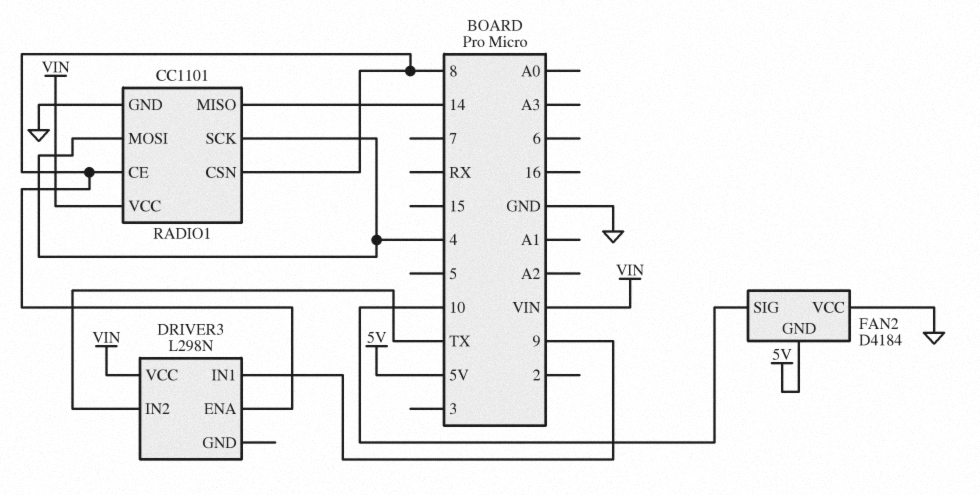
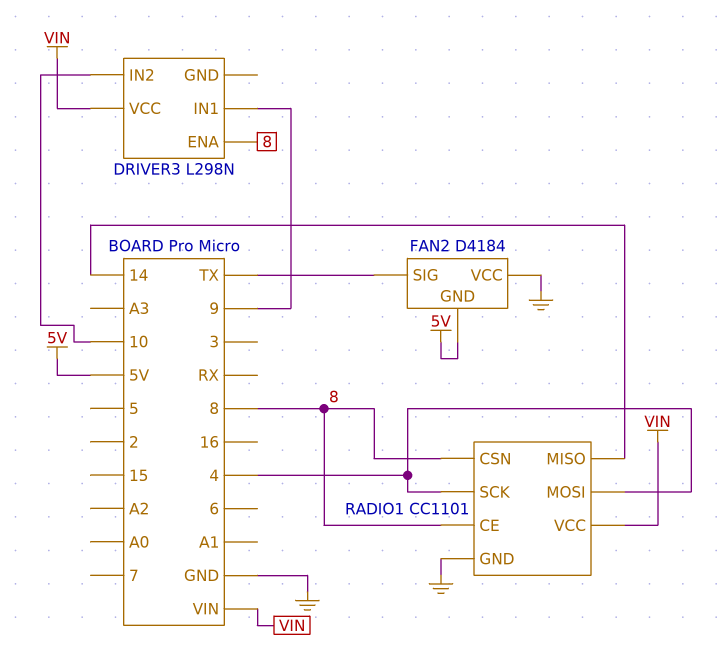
DRIVER3 pin IN2: TX -> 10
FAN2 pin SIG: 10 -> TX

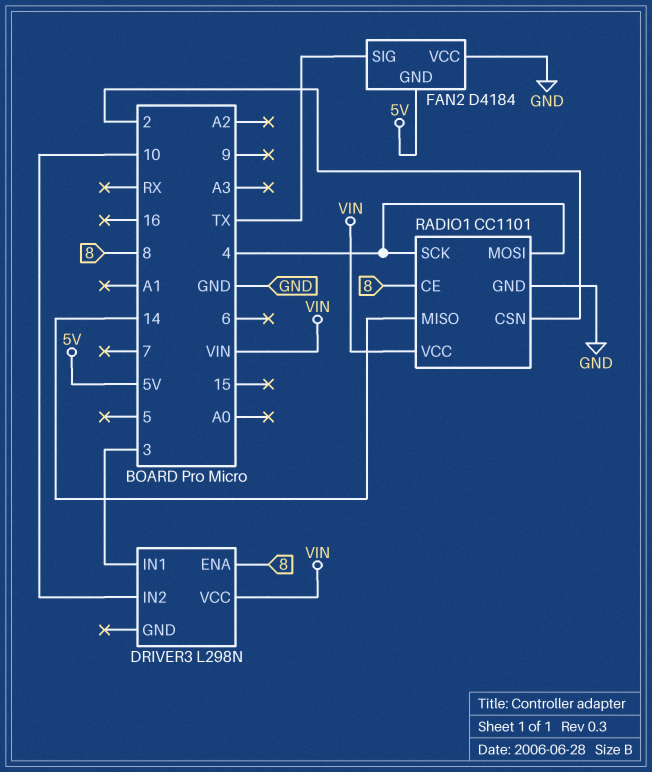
DRIVER3 pin IN1: 9 -> 3
RADIO1 pin CSN: 8 -> 2

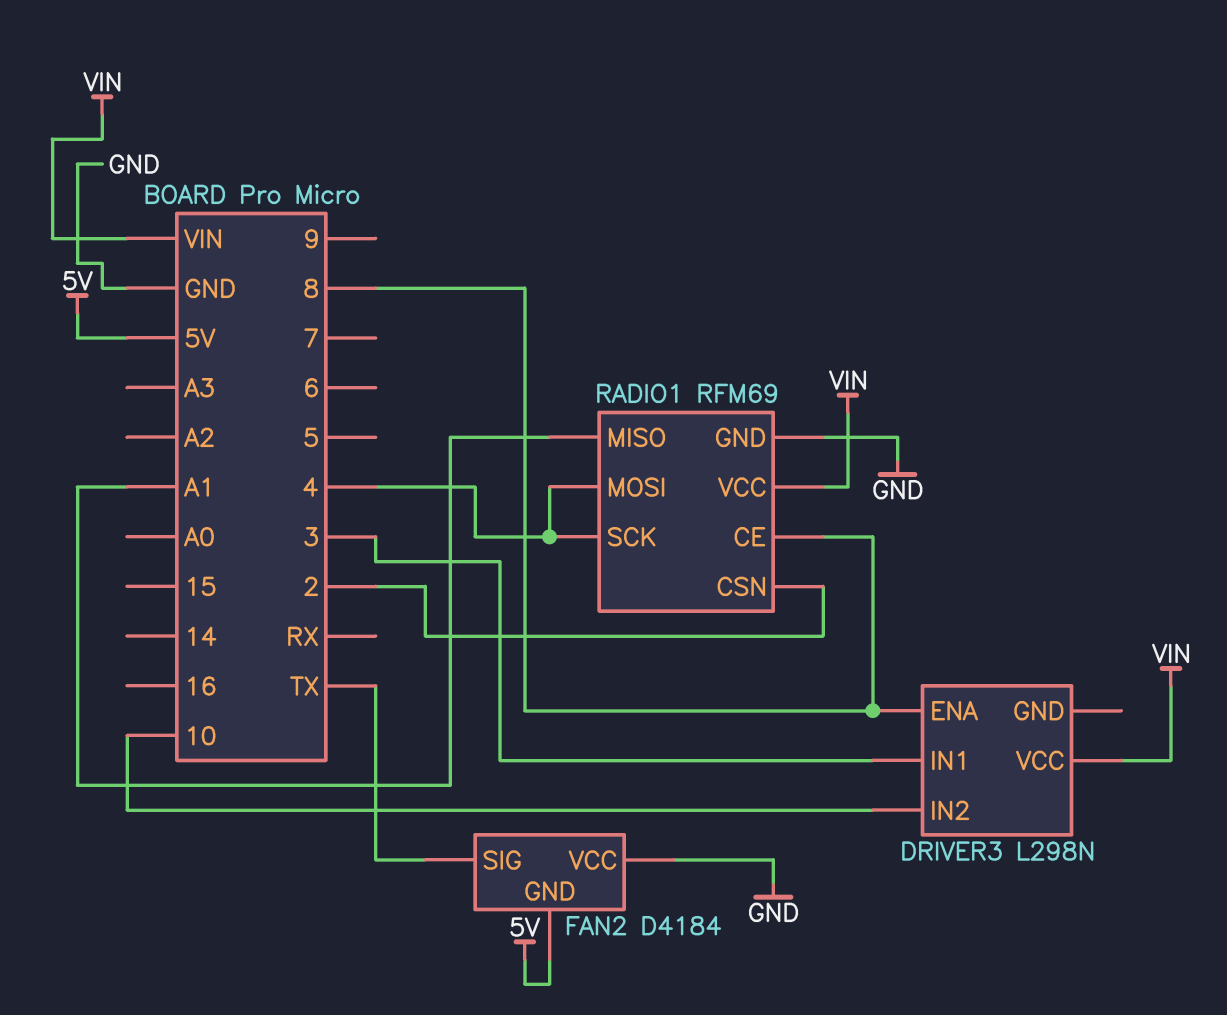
RADIO1: CC1101 -> RFM69
RADIO1 pin MISO: 14 -> A1

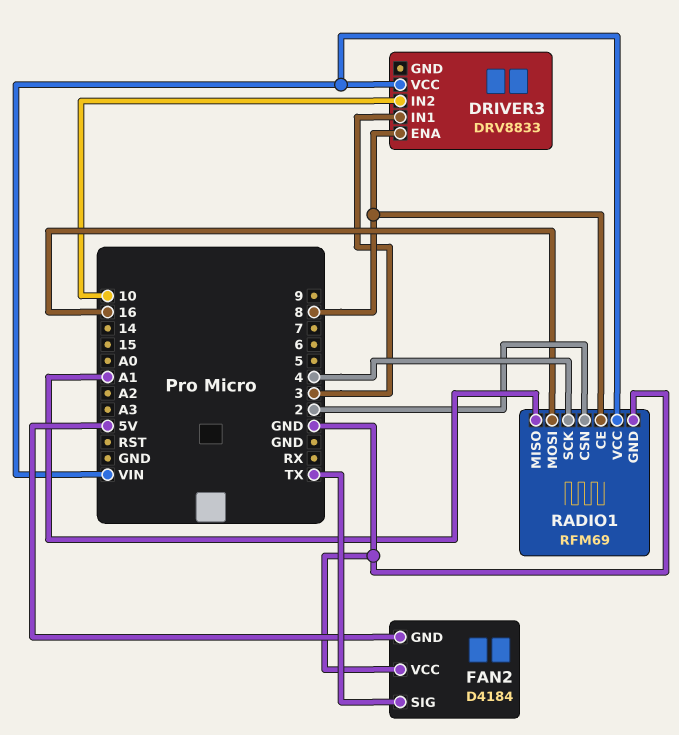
DRIVER3: L298N -> DRV8833
RADIO1 pin MOSI: 4 -> 16

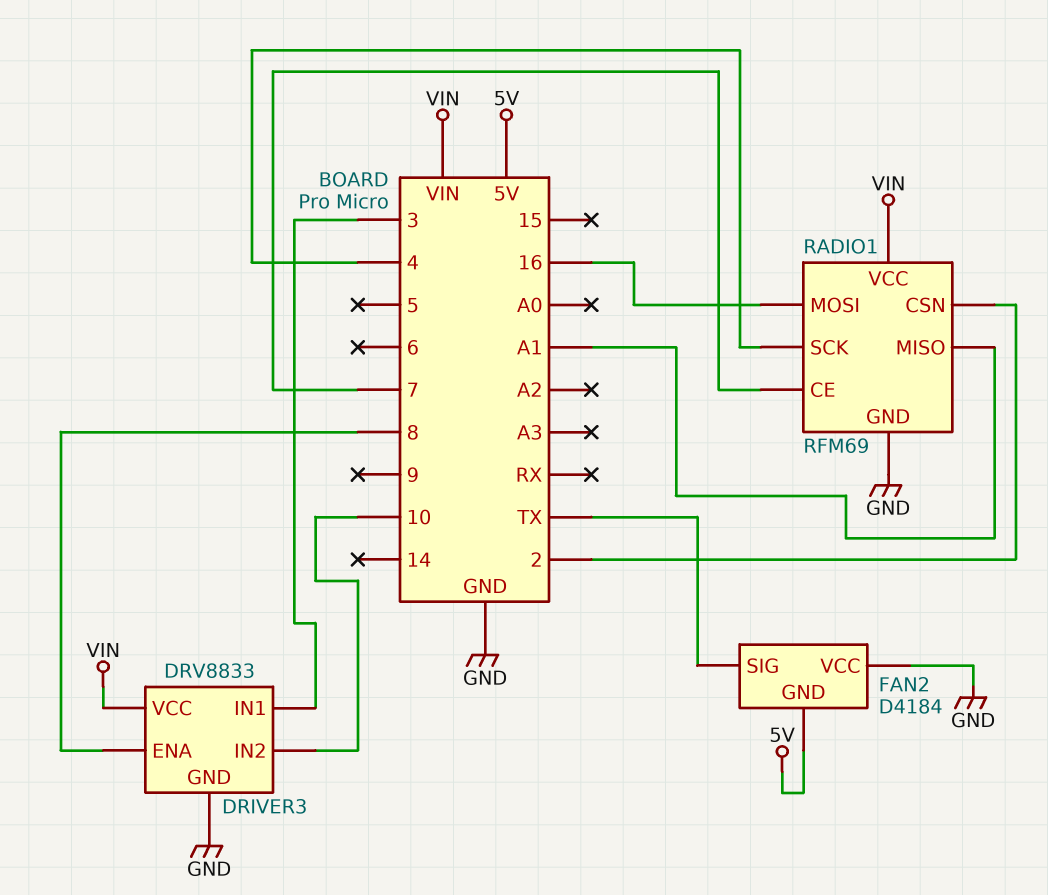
DRIVER3 pin GND: none -> GND
RADIO1 pin CE: 8 -> 7

